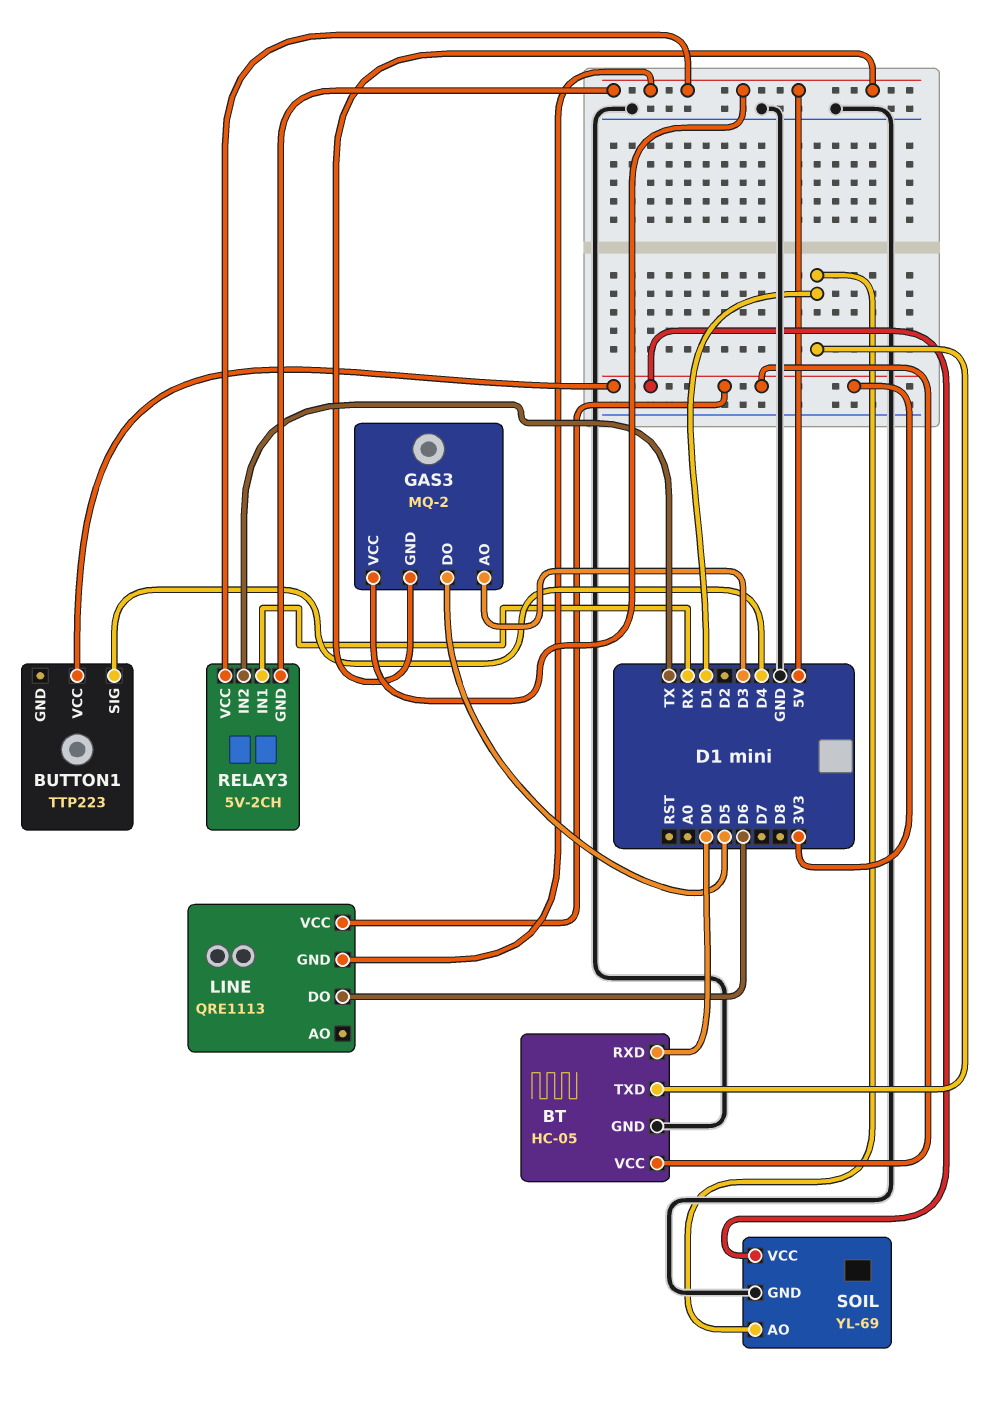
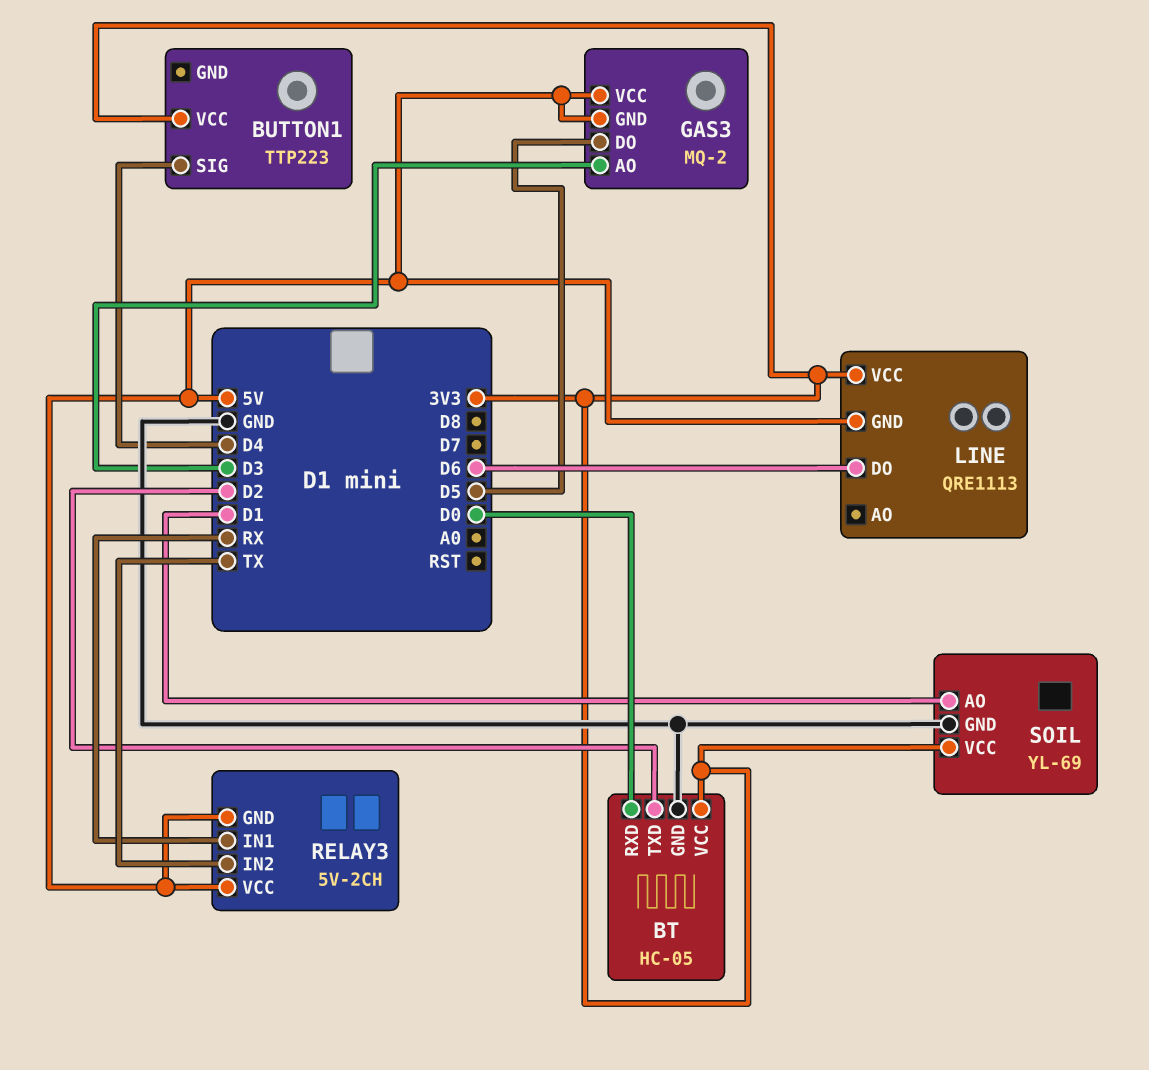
BT pin TXD: D1 -> D2

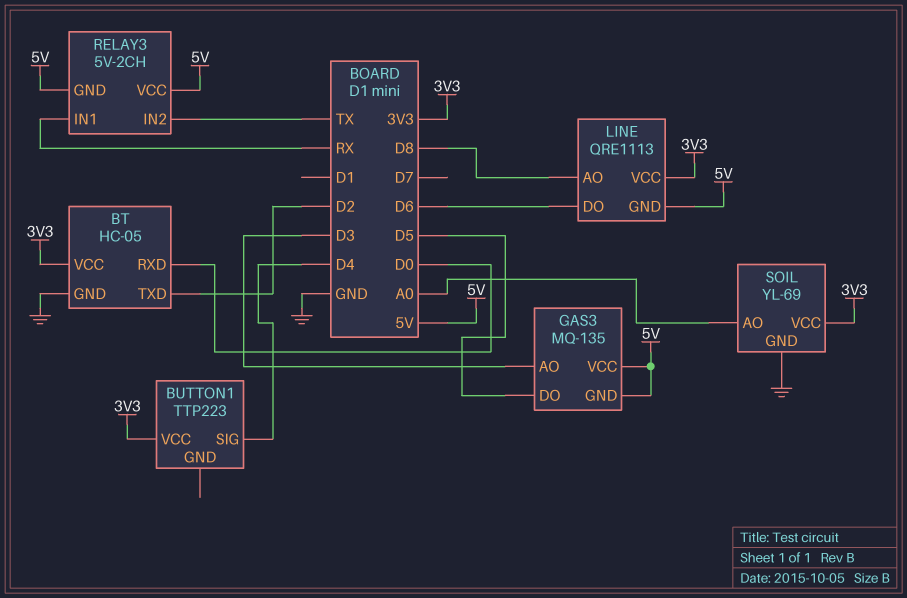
GAS3: MQ-2 -> MQ-135
LINE pin AO: none -> D8
SOIL pin AO: D1 -> A0

